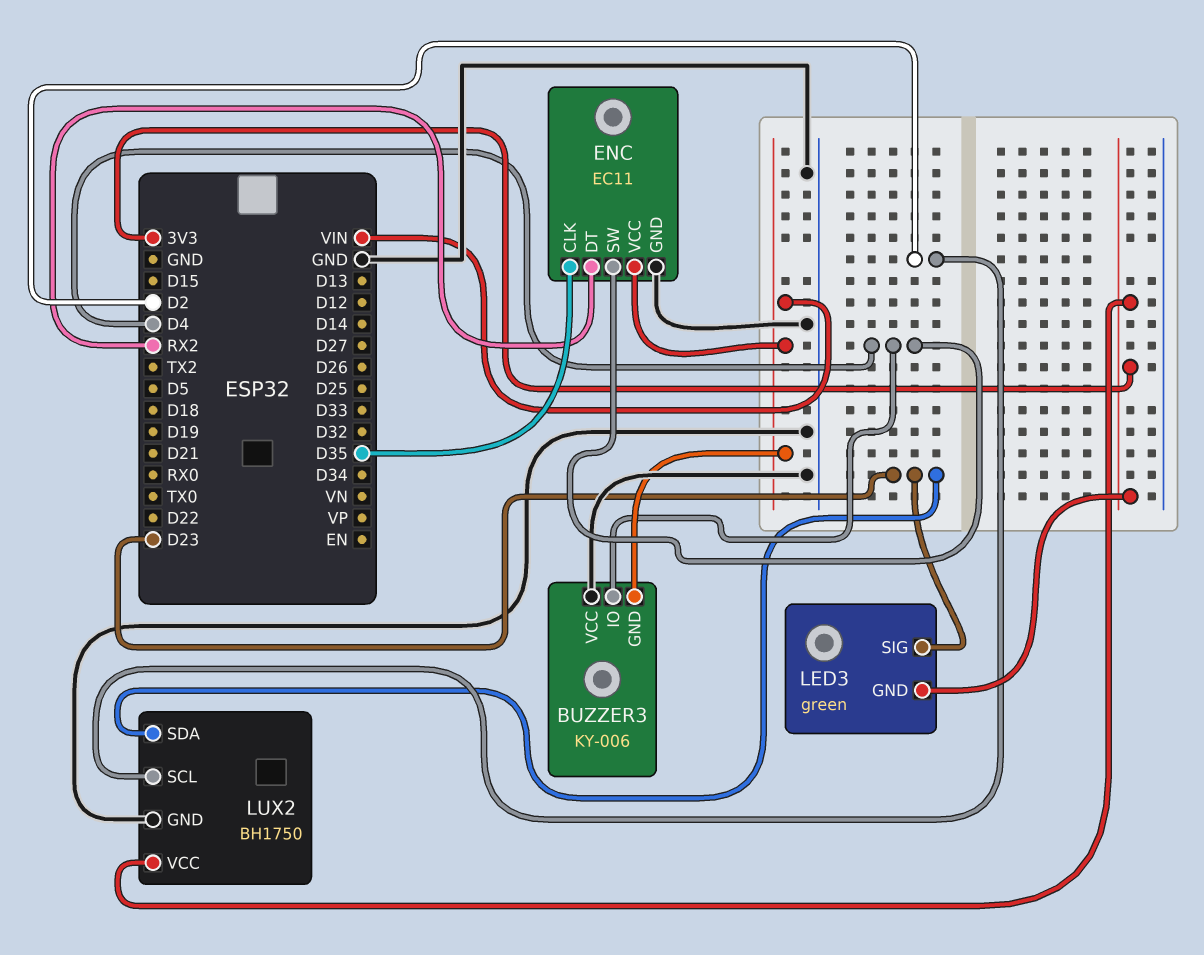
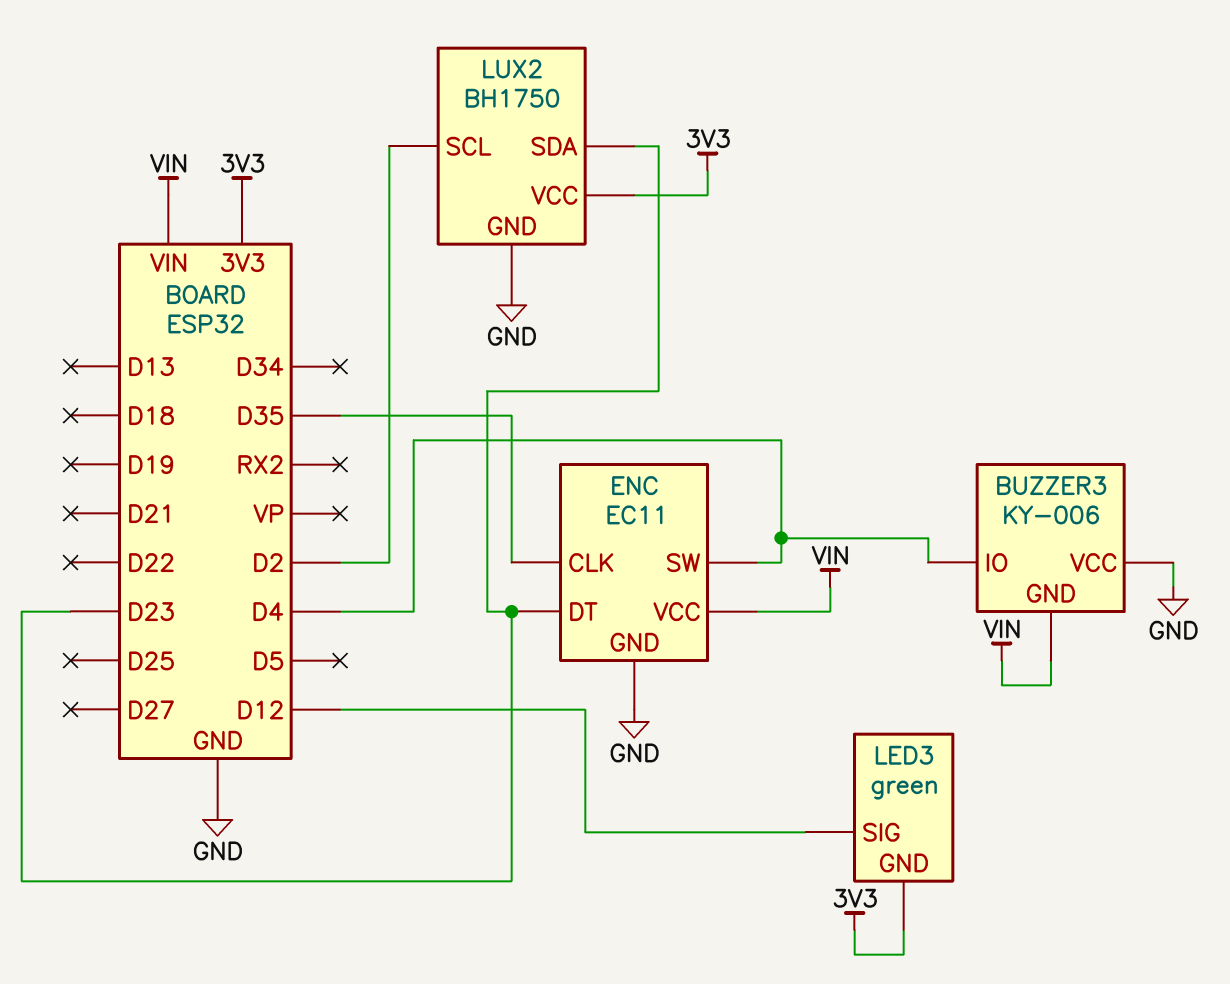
ENC pin DT: RX2 -> D23
LED3 pin SIG: D23 -> D12

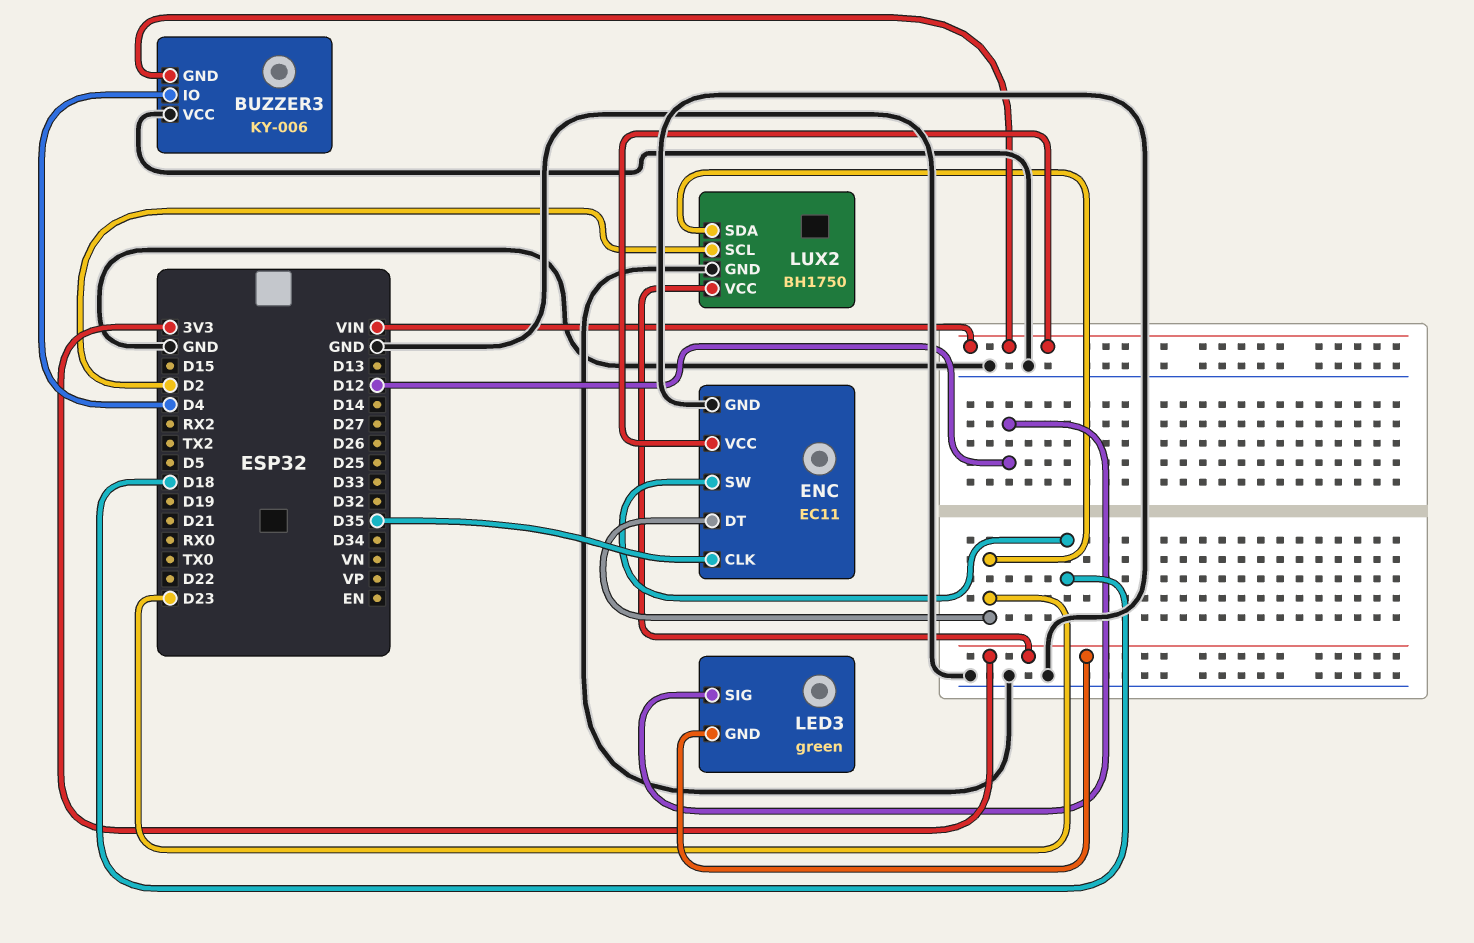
ENC pin SW: D4 -> D18

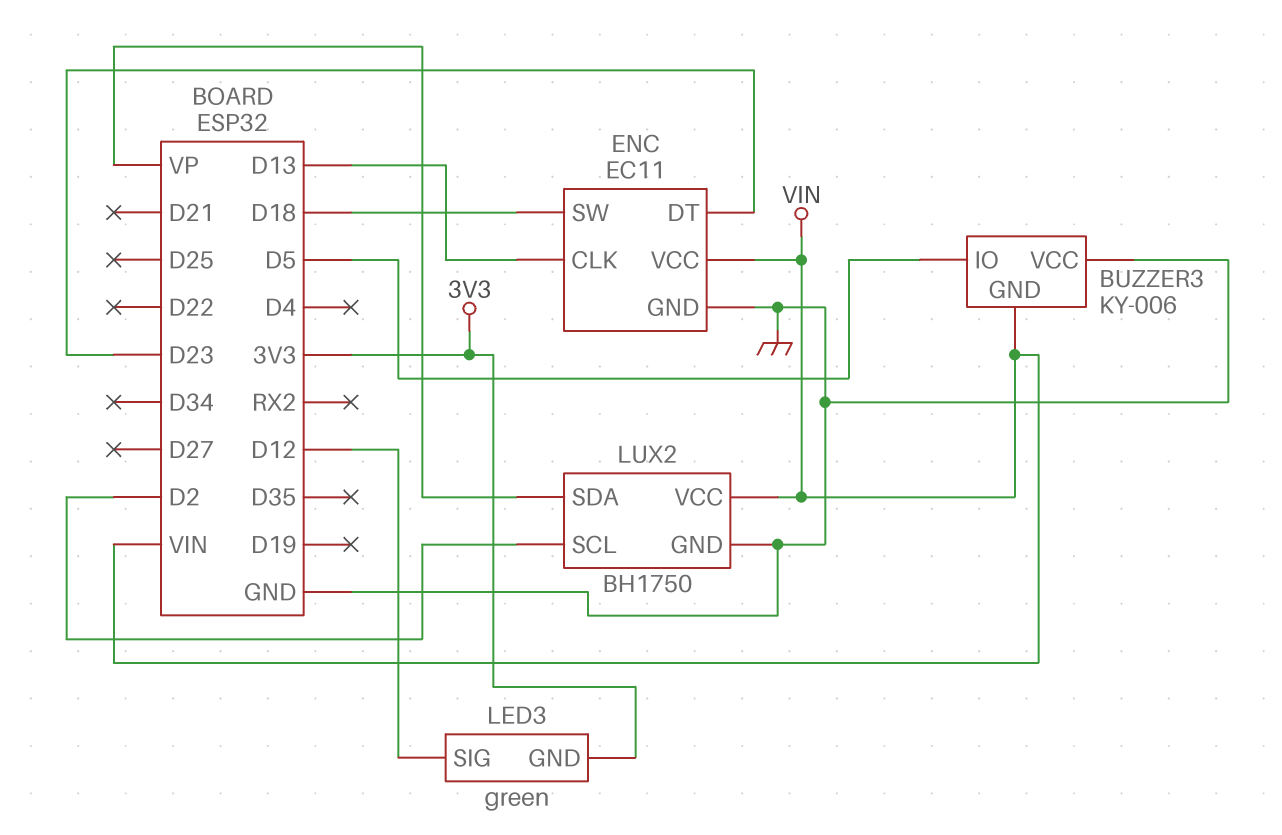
BUZZER3 pin IO: D4 -> D5
ENC pin CLK: D35 -> D13
LUX2 pin SDA: D23 -> VP
LUX2 pin VCC: 3V3 -> VIN

